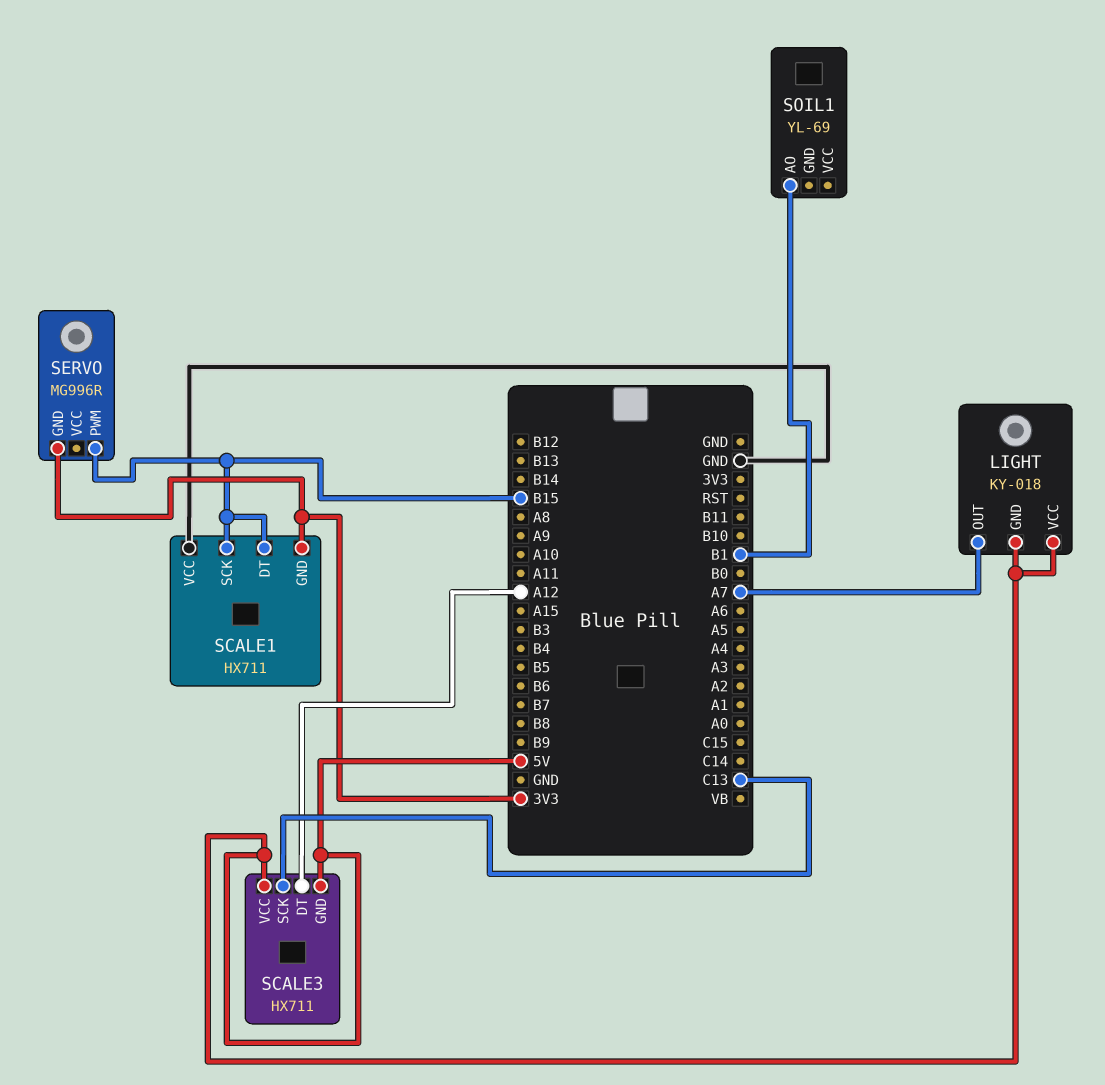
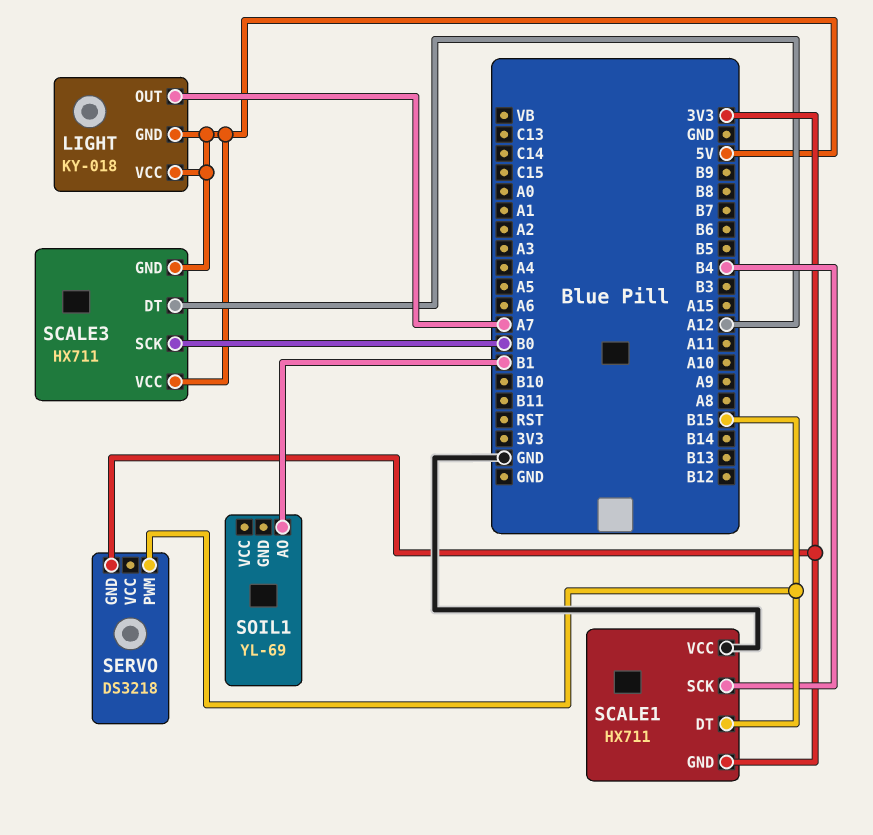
SCALE1 pin SCK: B15 -> B4
SCALE3 pin SCK: C13 -> B0
SERVO: MG996R -> DS3218

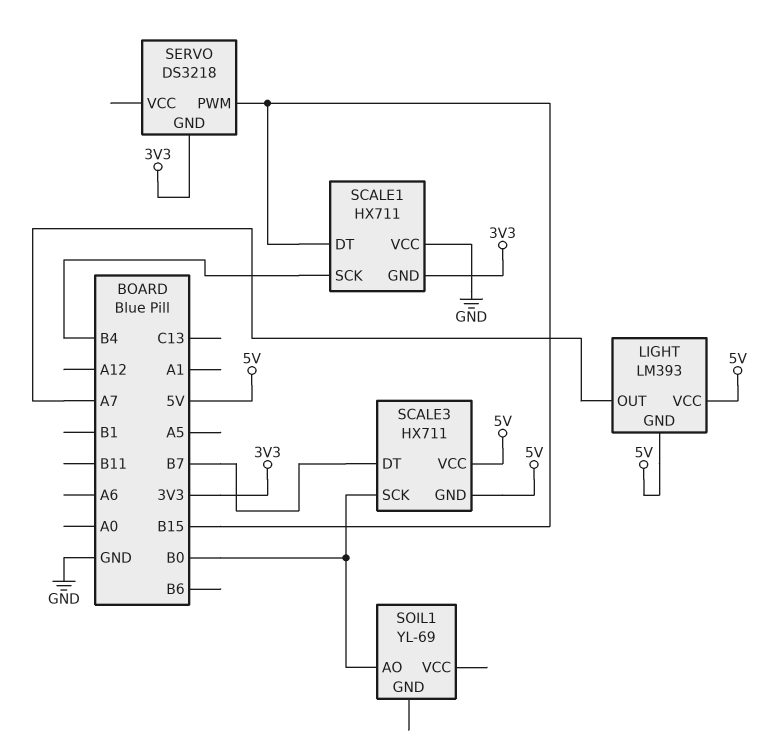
LIGHT: KY-018 -> LM393
SCALE3 pin DT: A12 -> B7
SOIL1 pin AO: B1 -> B0

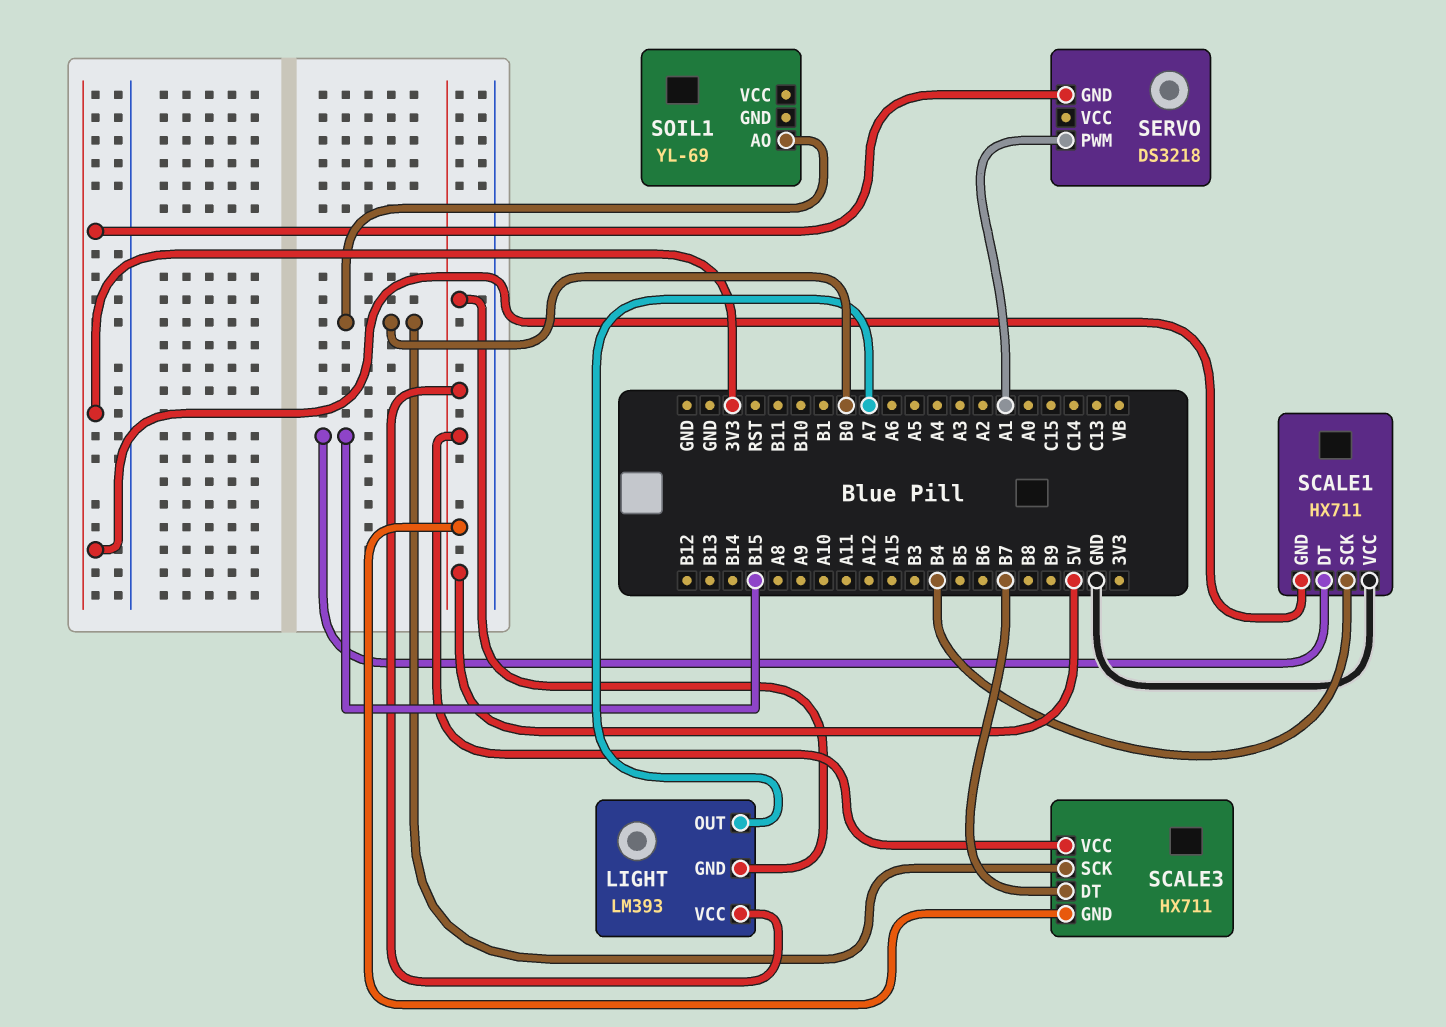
SERVO pin PWM: B15 -> A1

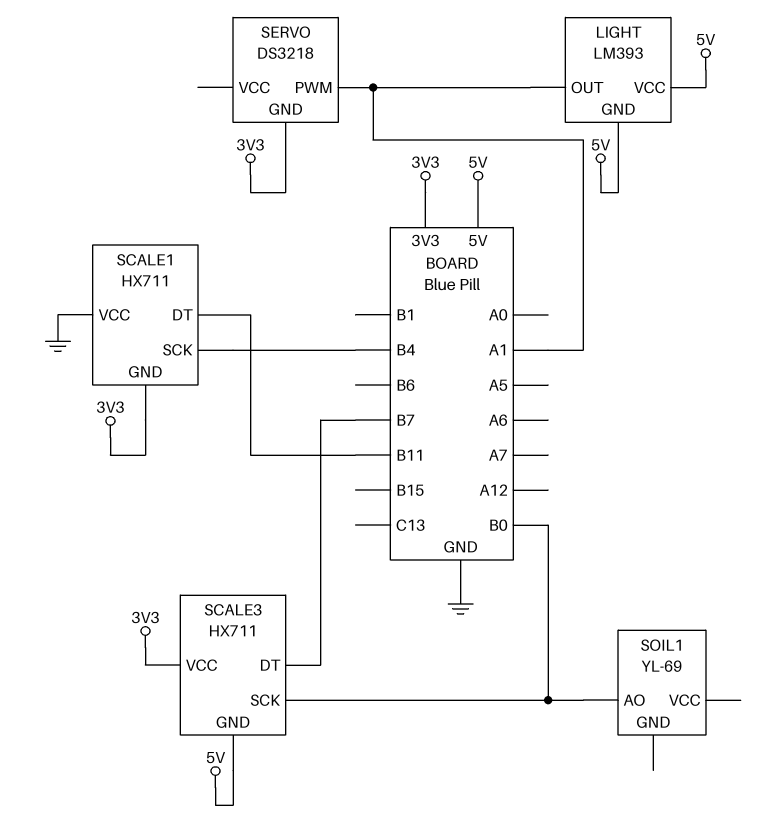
LIGHT pin OUT: A7 -> A1
SCALE1 pin DT: B15 -> B11
SCALE3 pin VCC: 5V -> 3V3

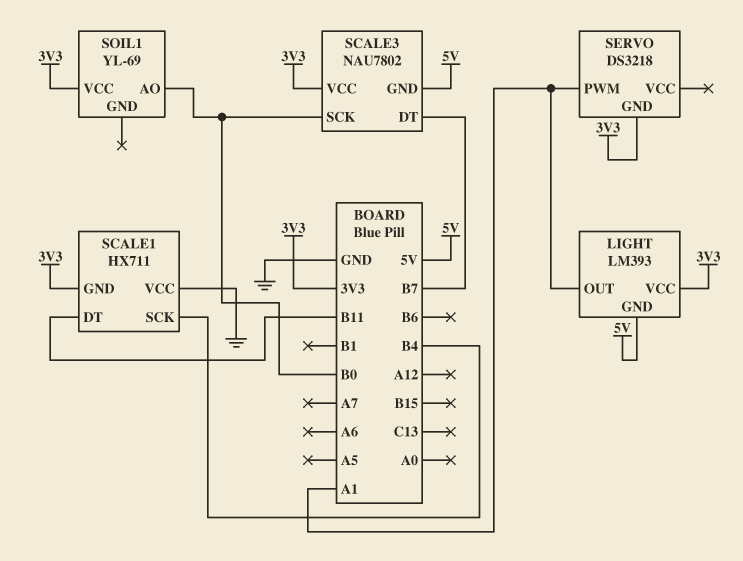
LIGHT pin VCC: 5V -> 3V3
SCALE3: HX711 -> NAU7802
SOIL1 pin VCC: none -> 3V3

